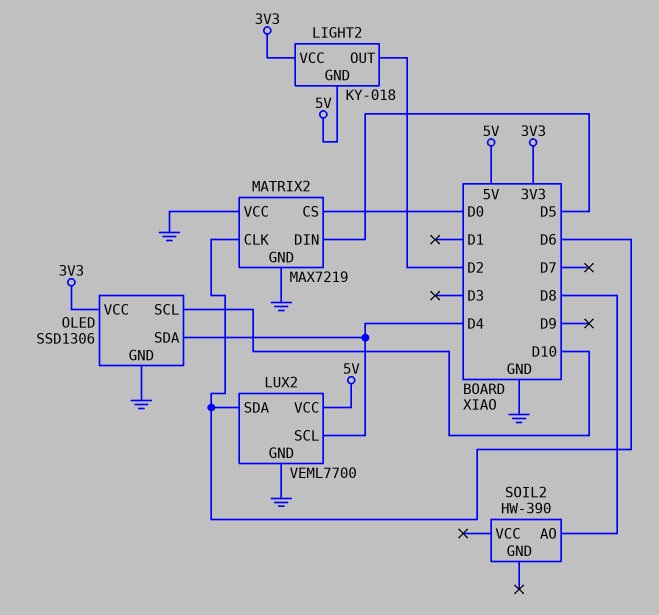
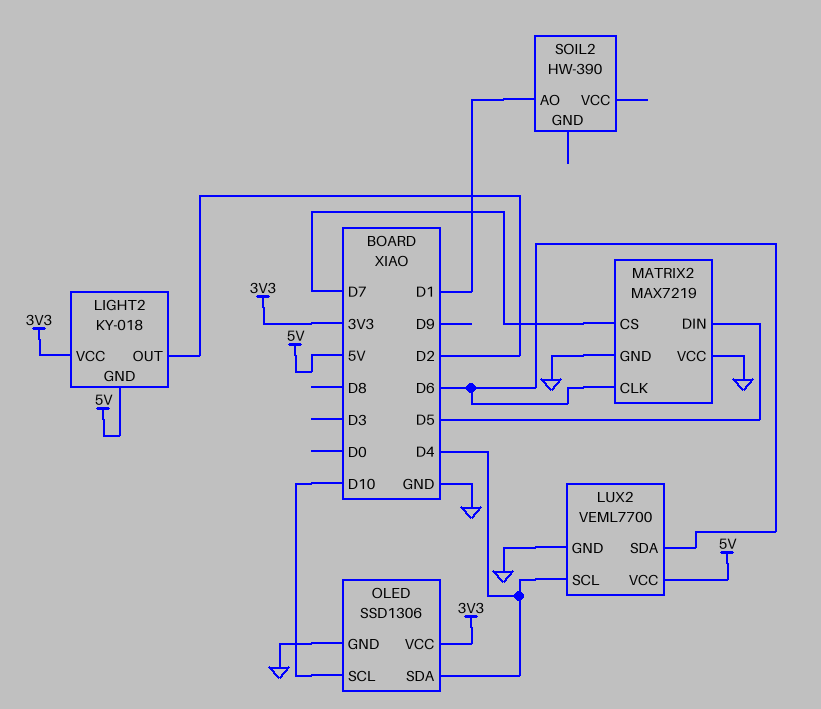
MATRIX2 pin CS: D0 -> D7
SOIL2 pin AO: D8 -> D1

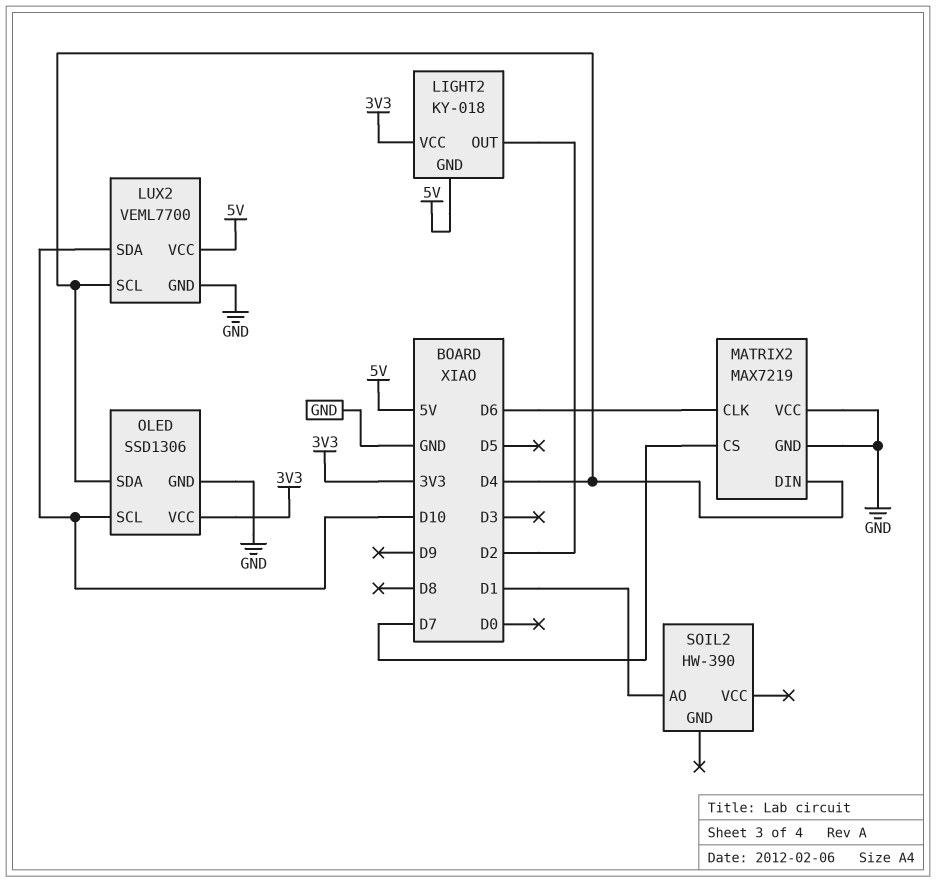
LUX2 pin SDA: D6 -> D10
MATRIX2 pin DIN: D5 -> D4

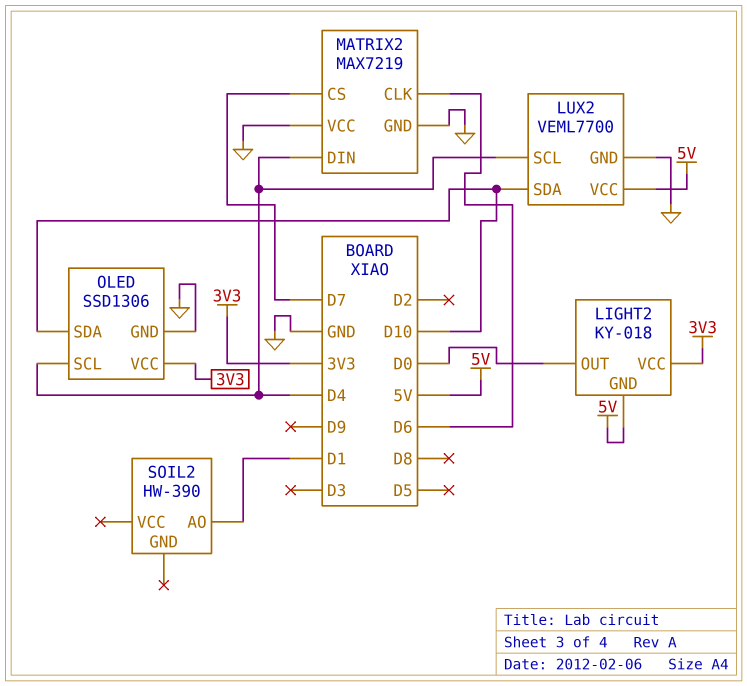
LIGHT2 pin OUT: D2 -> D0
OLED pin SCL: D10 -> D4
OLED pin SDA: D4 -> D10

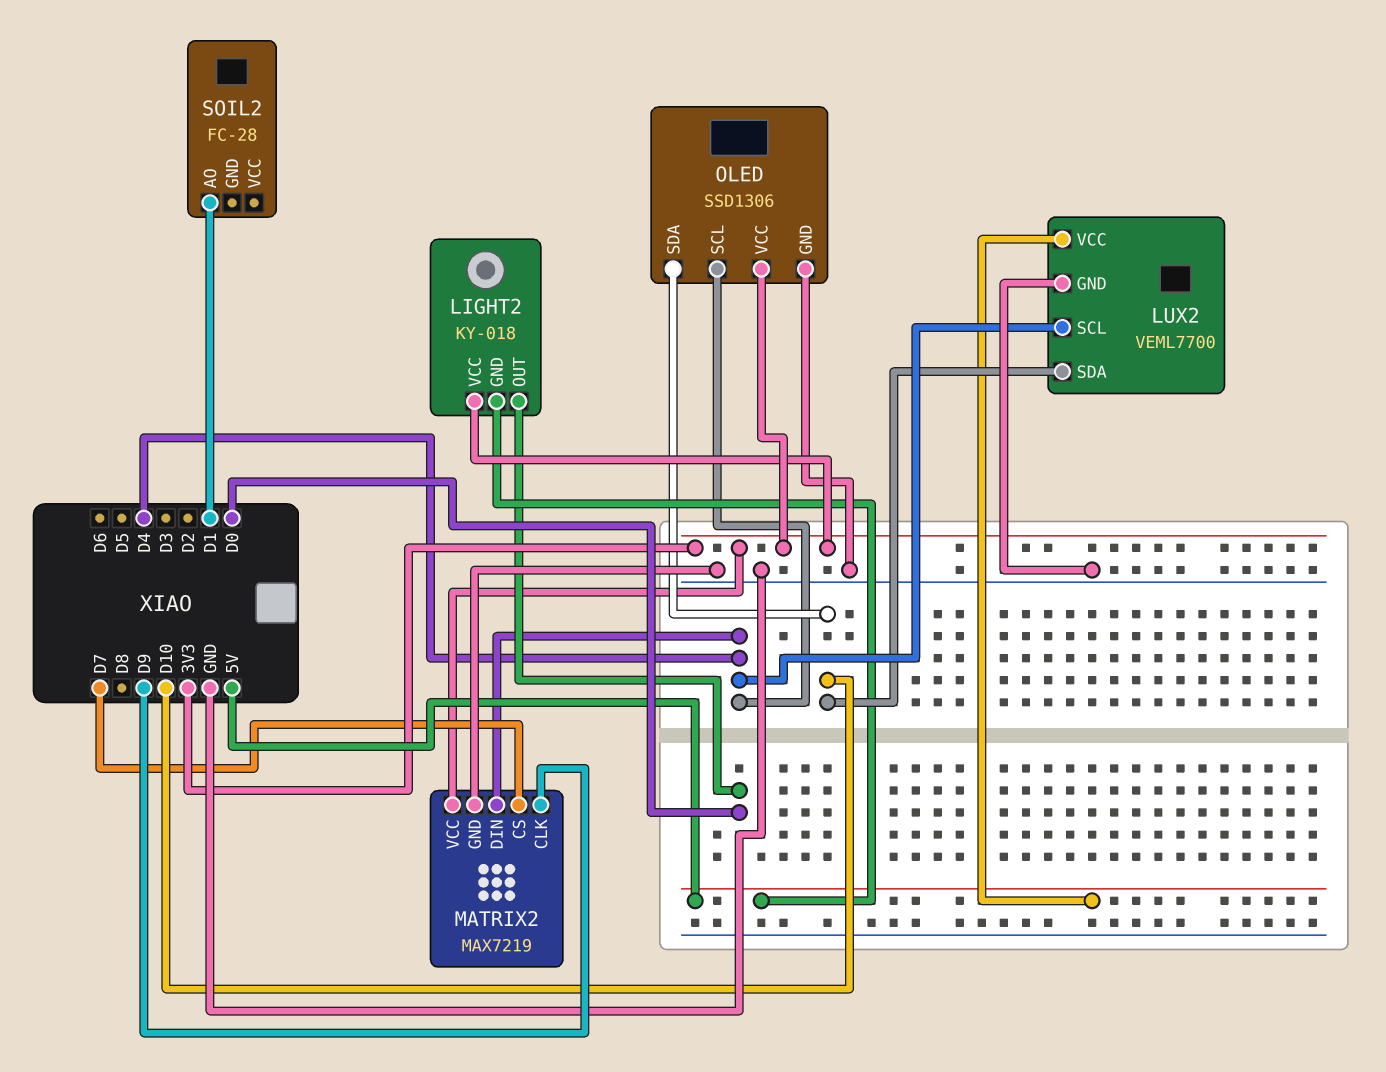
MATRIX2 pin CLK: D6 -> D9
MATRIX2 pin VCC: GND -> 3V3
SOIL2: HW-390 -> FC-28

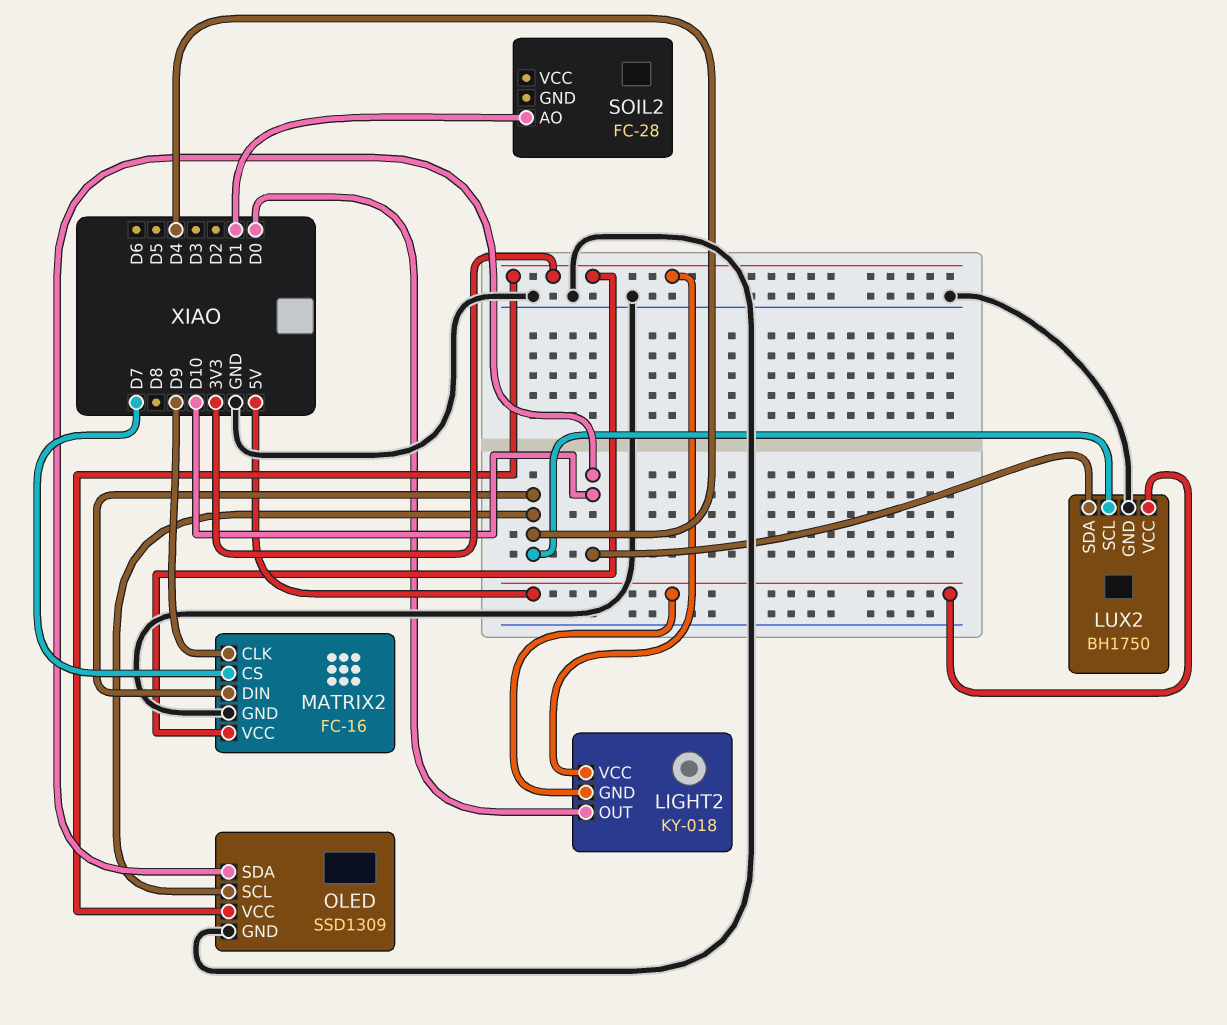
LUX2: VEML7700 -> BH1750
MATRIX2: MAX7219 -> FC-16
OLED: SSD1306 -> SSD1309

